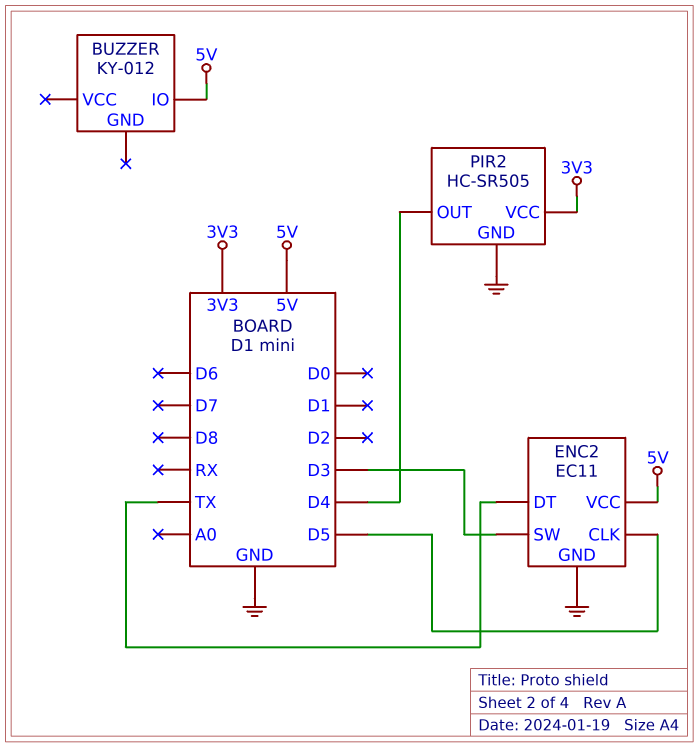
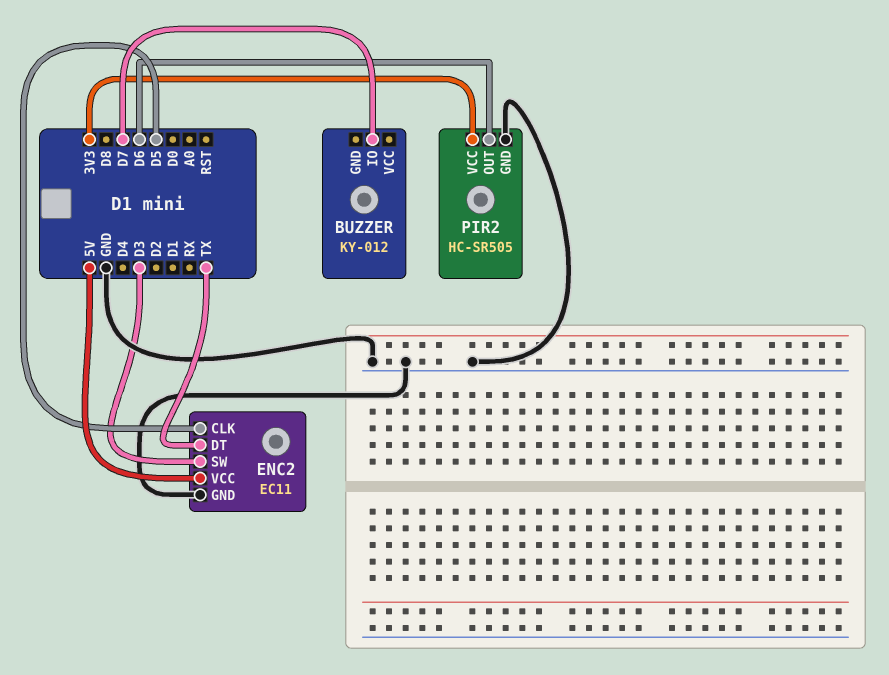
BUZZER pin IO: 5V -> D7
PIR2 pin OUT: D4 -> D6

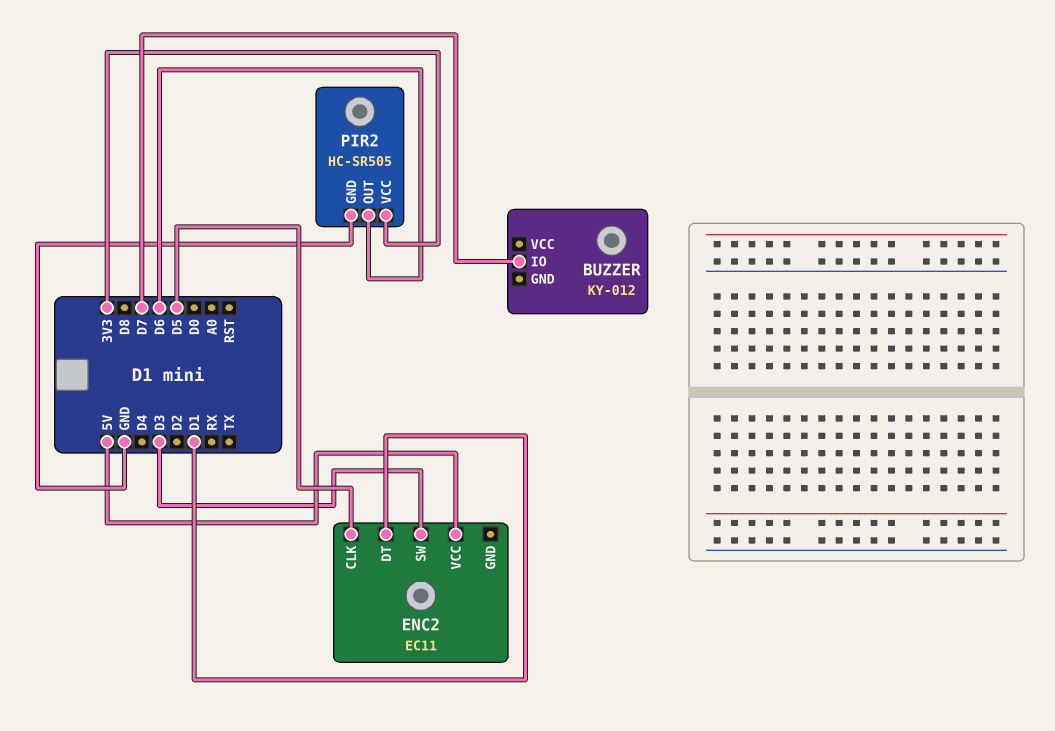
ENC2 pin DT: TX -> D1
ENC2 pin GND: GND -> none

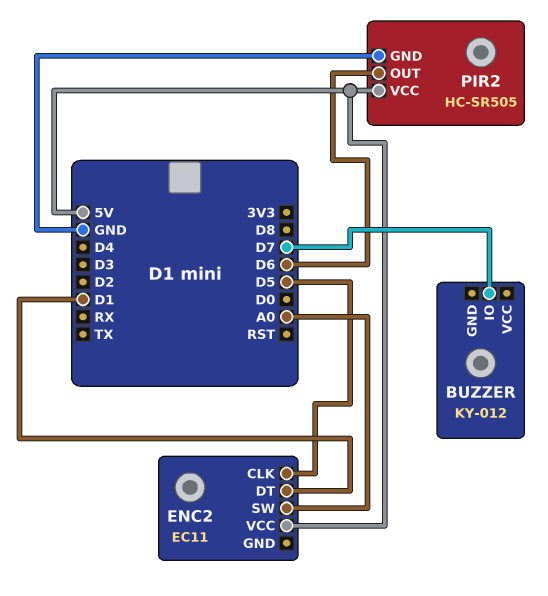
ENC2 pin SW: D3 -> A0
PIR2 pin VCC: 3V3 -> 5V

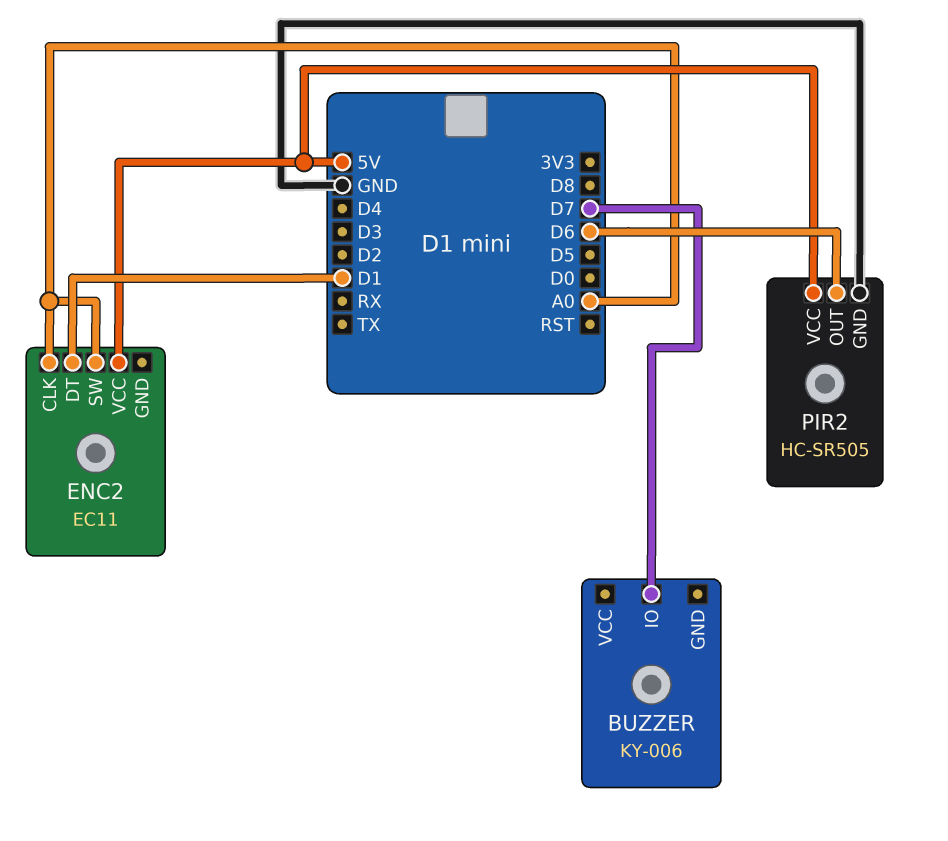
BUZZER: KY-012 -> KY-006
ENC2 pin CLK: D5 -> A0

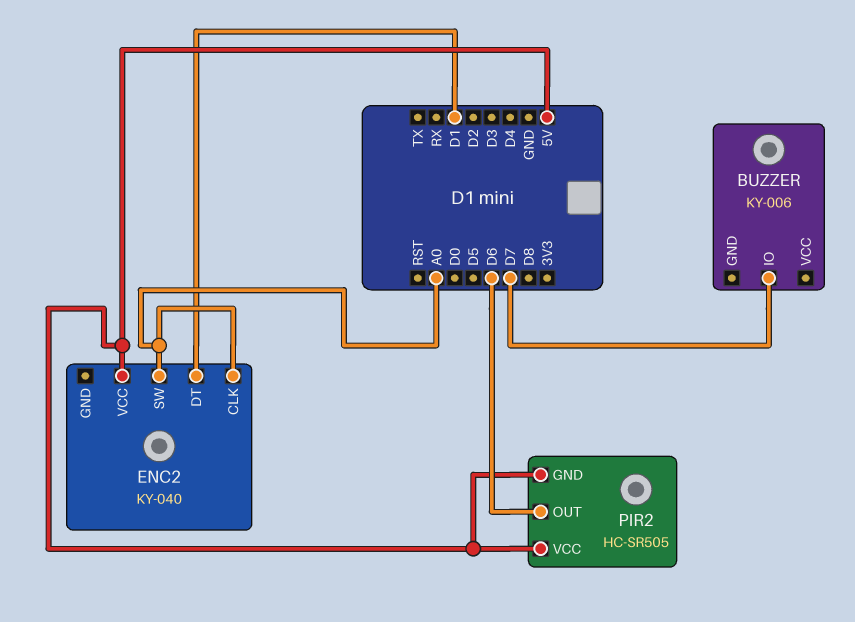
ENC2: EC11 -> KY-040
PIR2 pin GND: GND -> 5V

